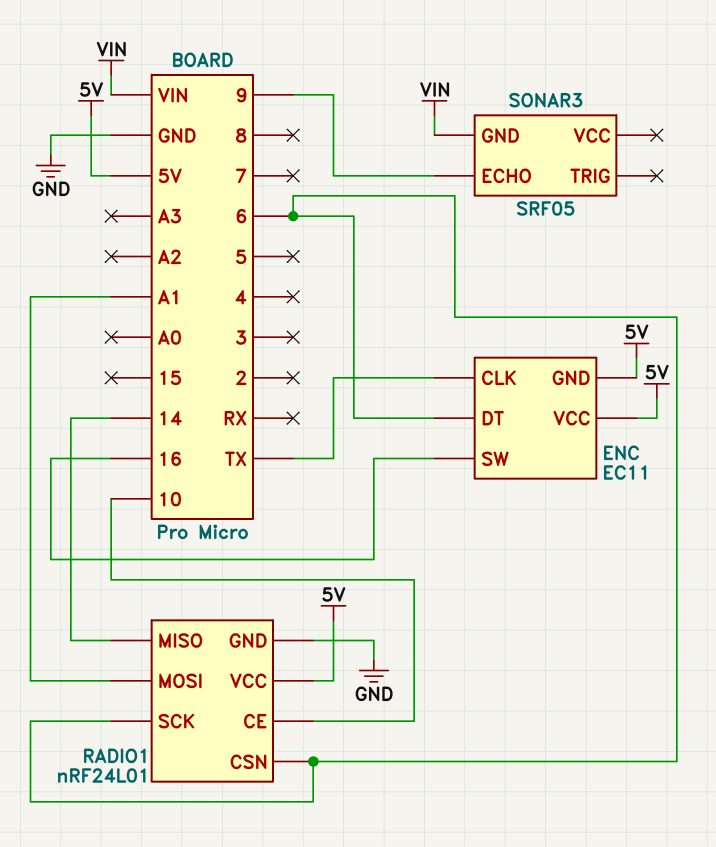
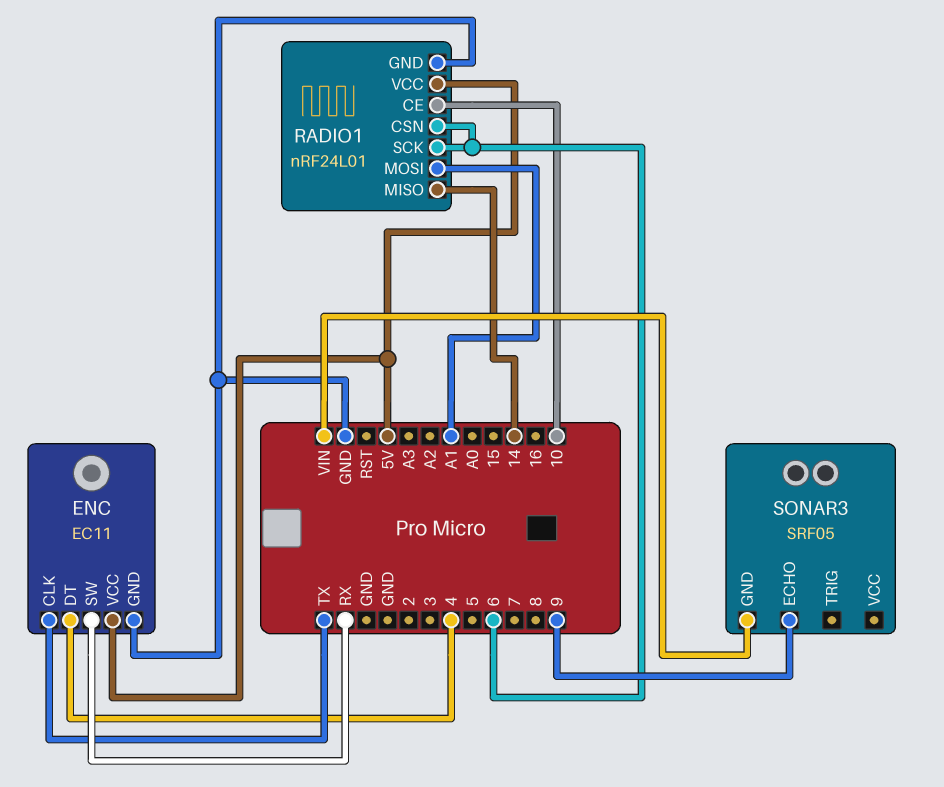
ENC pin DT: 6 -> 4
ENC pin GND: 5V -> GND
ENC pin SW: 16 -> RX

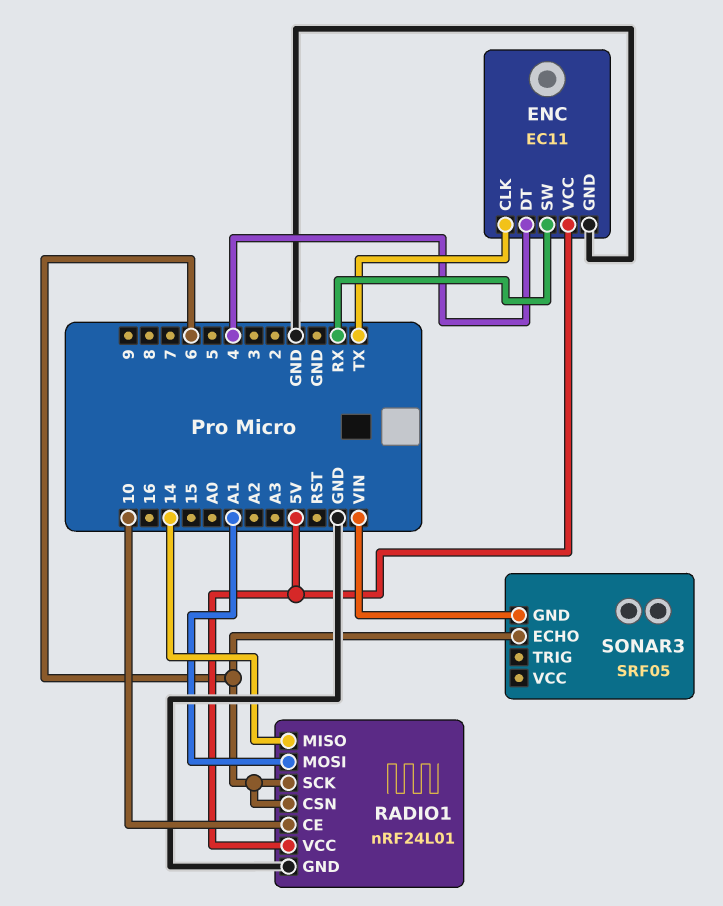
SONAR3 pin ECHO: 9 -> 6

